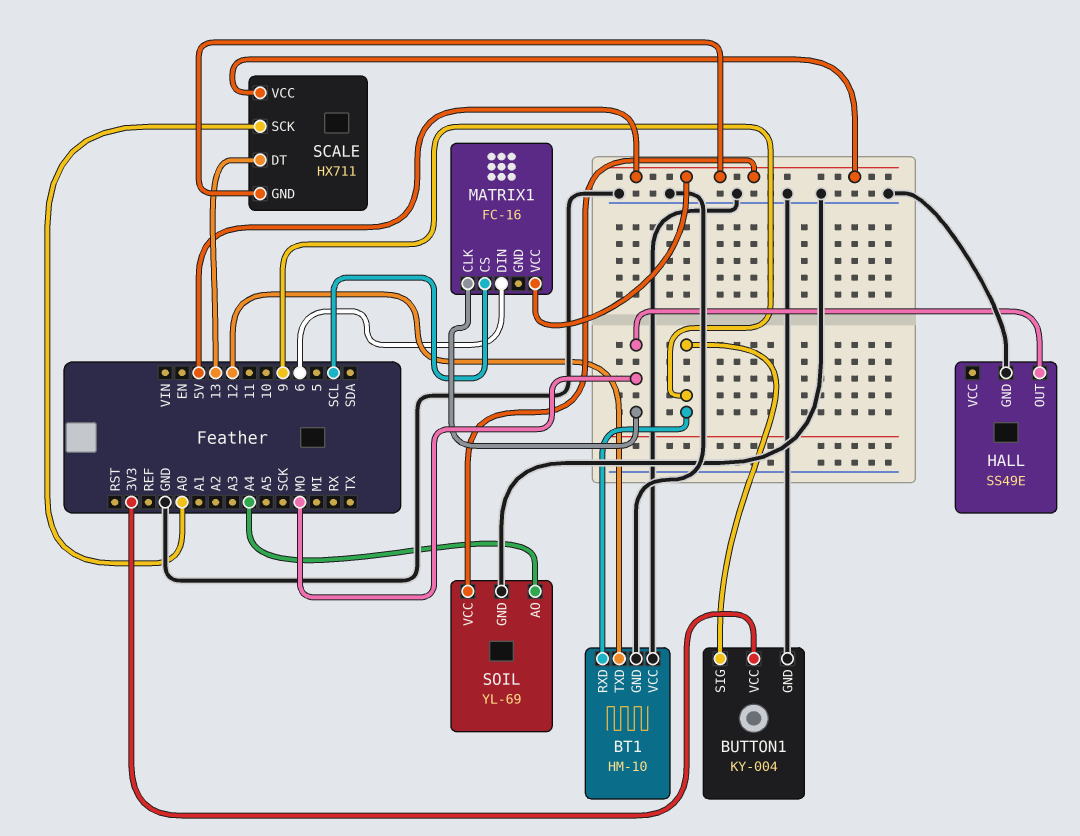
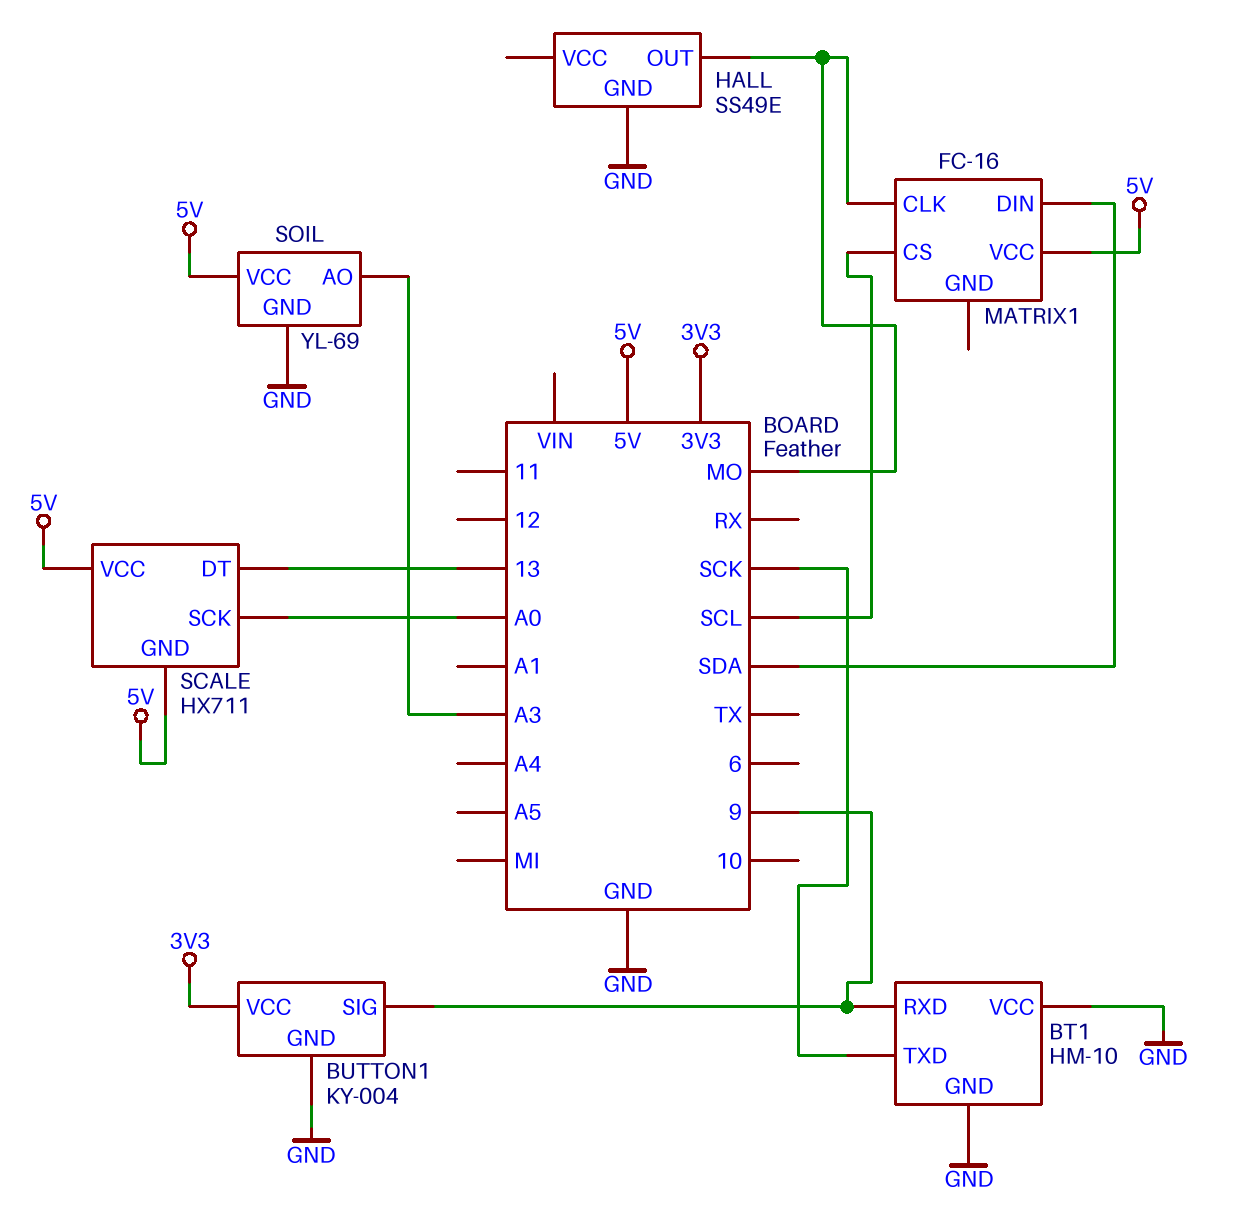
BT1 pin TXD: 12 -> SCK
MATRIX1 pin DIN: 6 -> SDA
SOIL pin AO: A4 -> A3

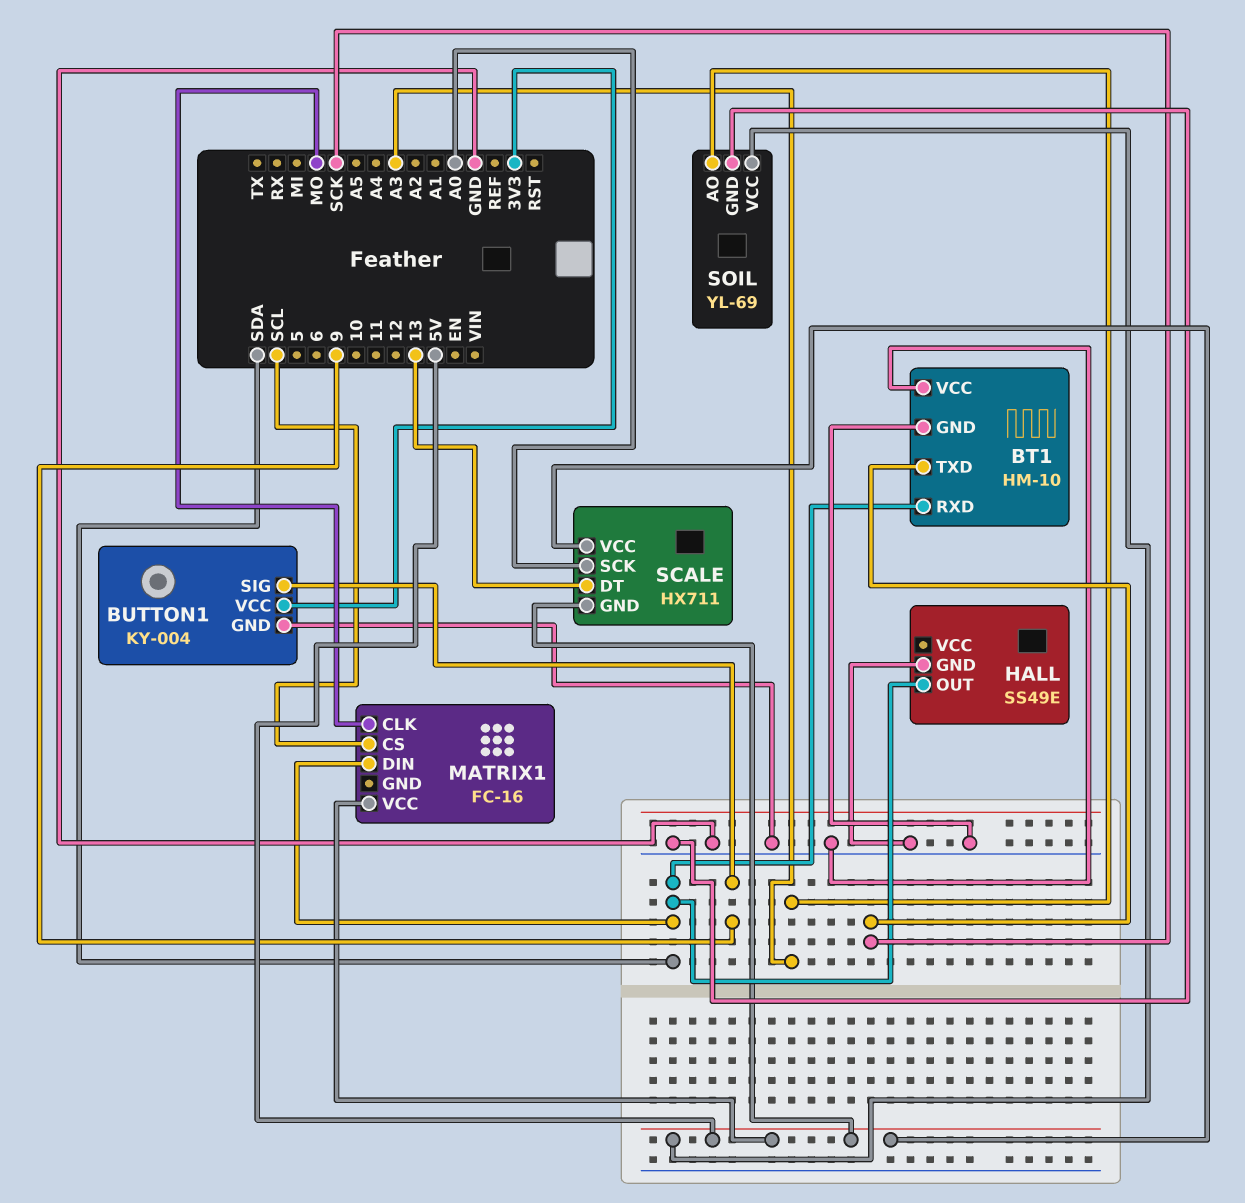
BT1 pin RXD: 9 -> SDA
HALL pin OUT: MO -> SDA

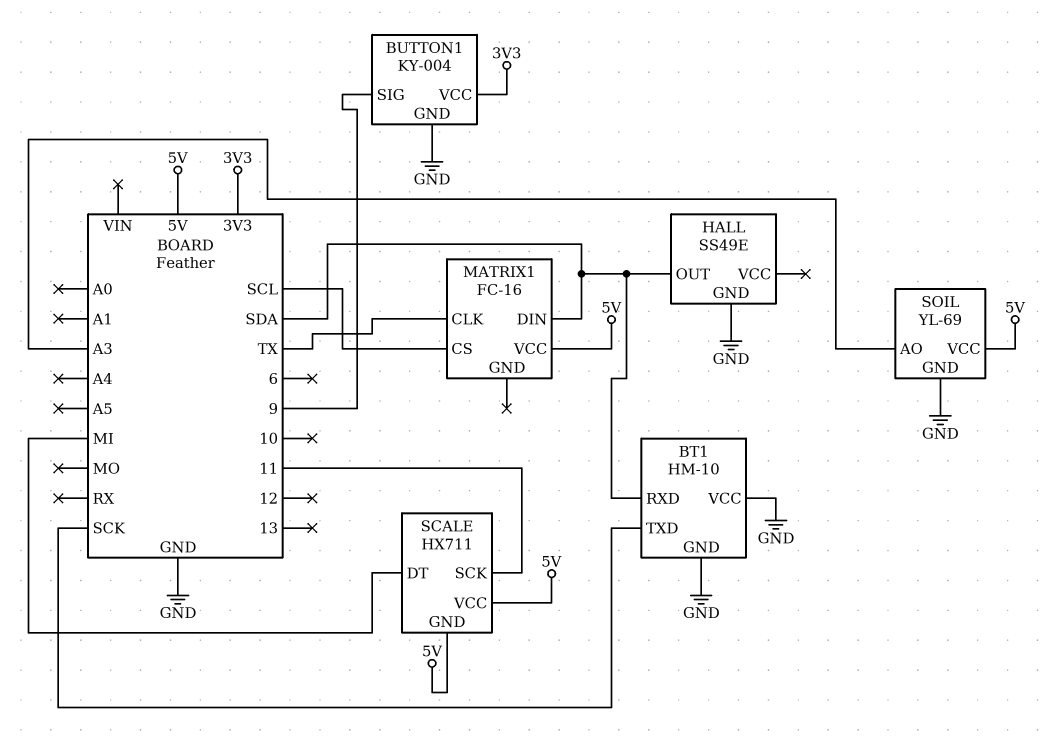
MATRIX1 pin CLK: MO -> TX
SCALE pin DT: 13 -> MI
SCALE pin SCK: A0 -> 11

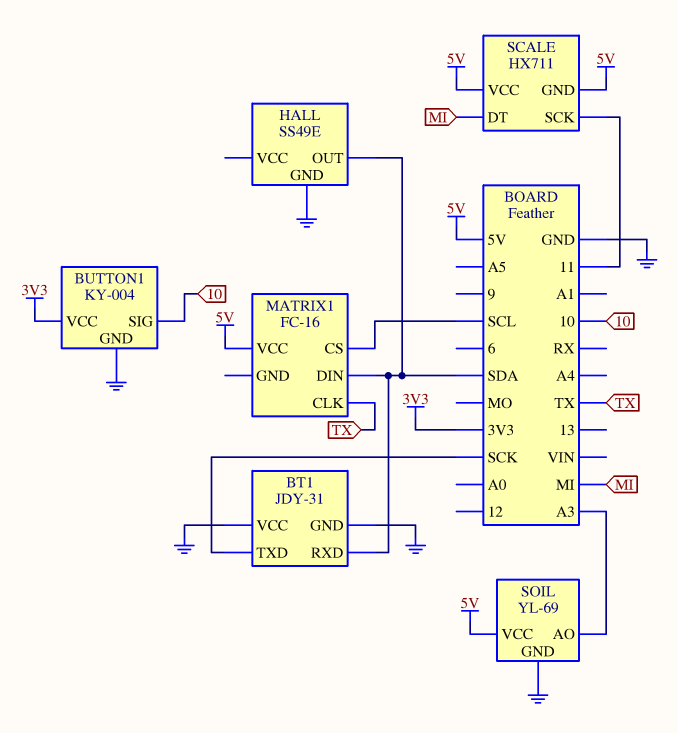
BT1: HM-10 -> JDY-31
BUTTON1 pin SIG: 9 -> 10

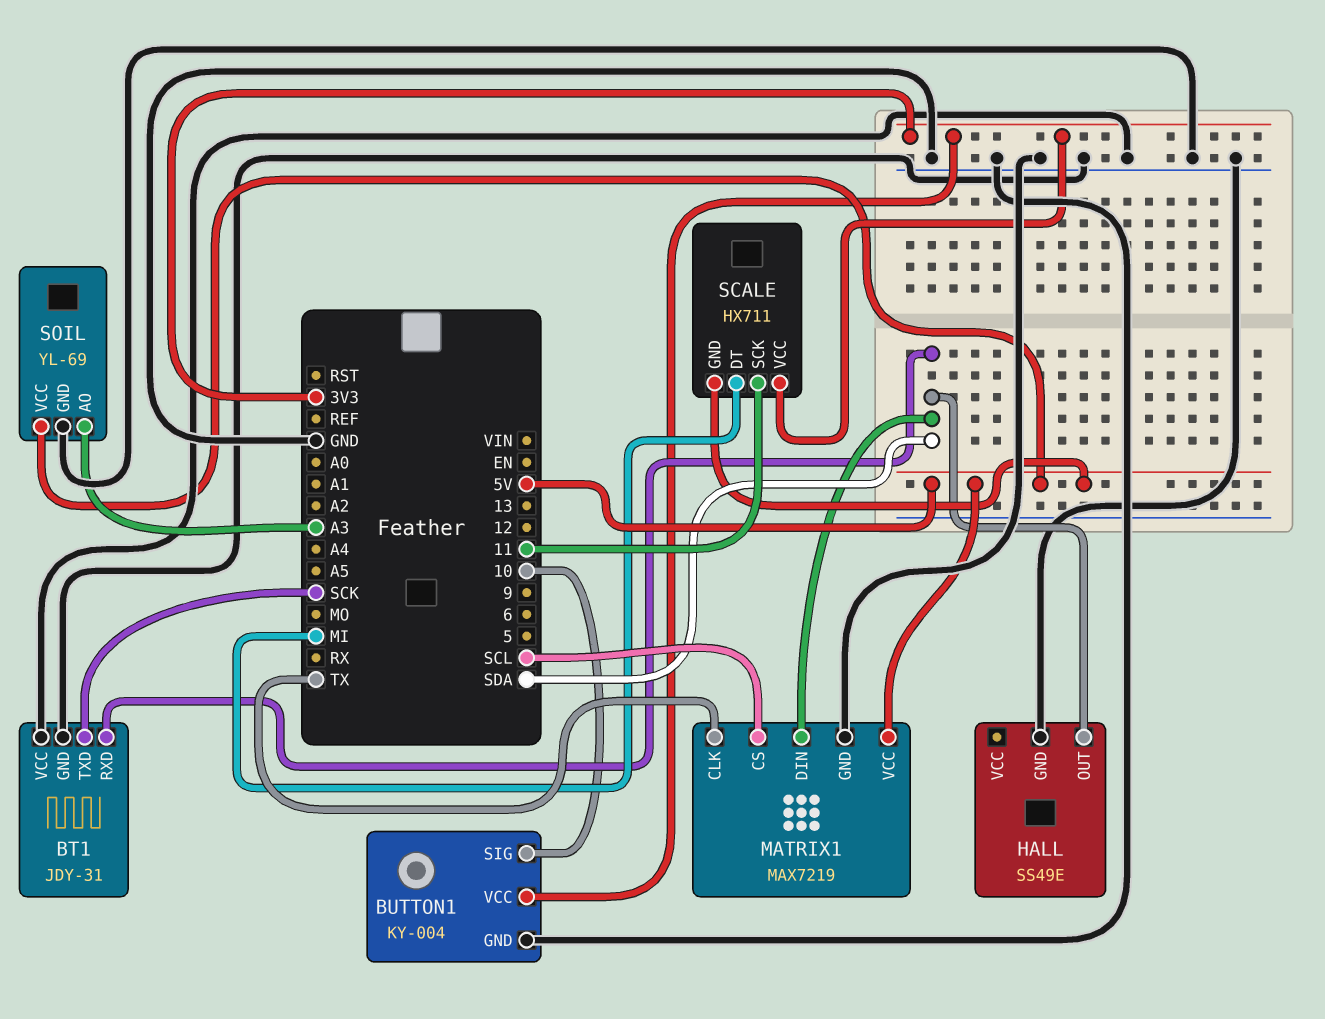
MATRIX1: FC-16 -> MAX7219
MATRIX1 pin GND: none -> GND
SCALE pin VCC: 5V -> 3V3

